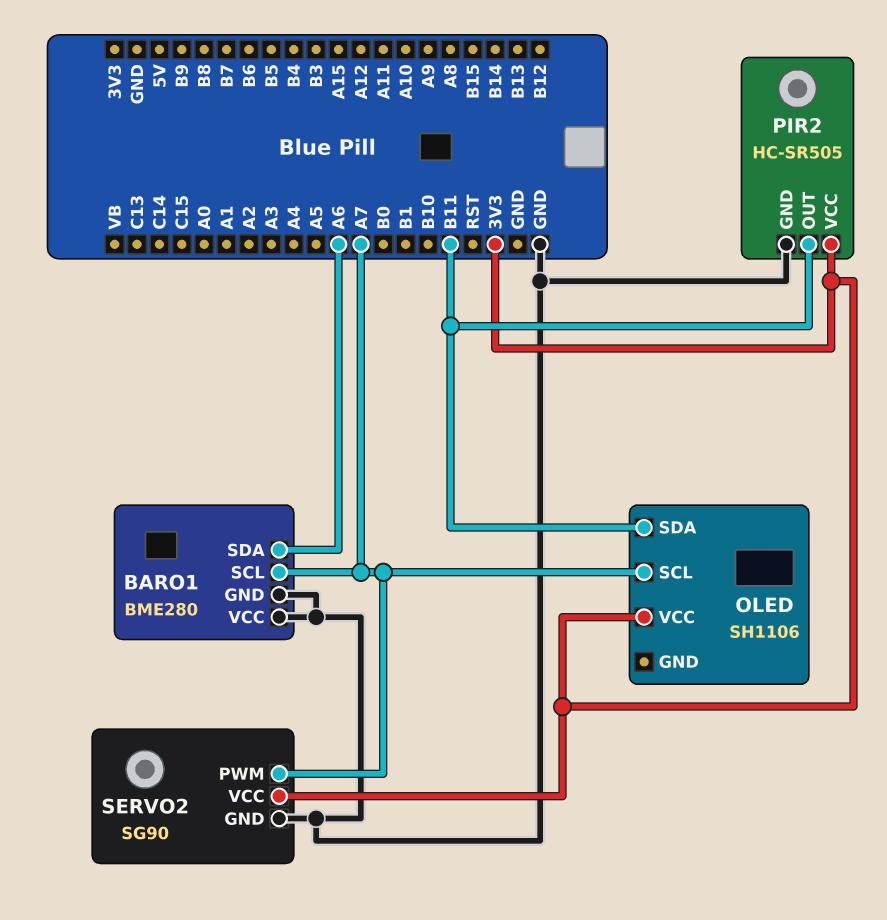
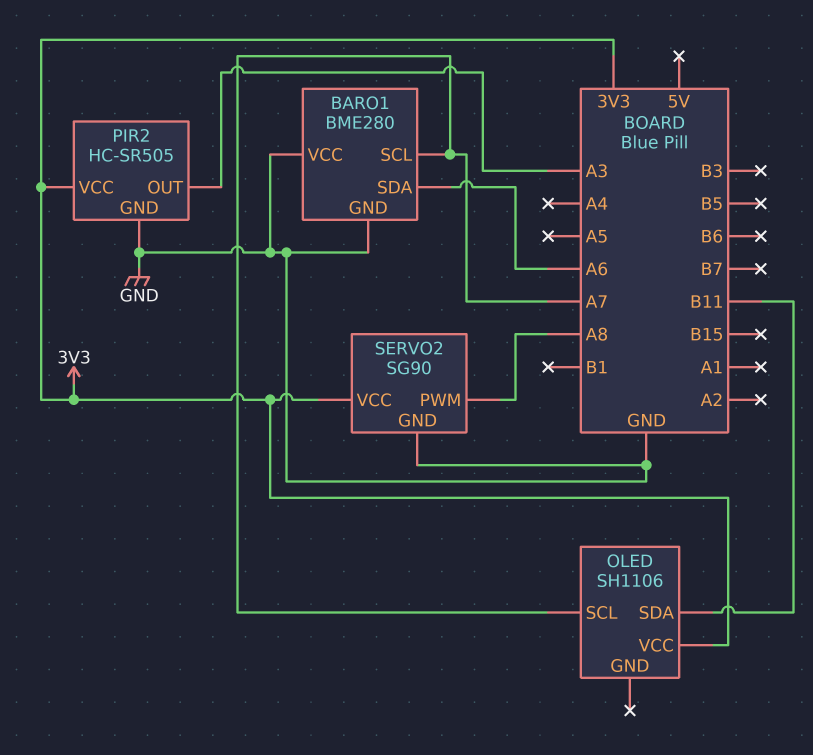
PIR2 pin OUT: B11 -> A3
SERVO2 pin PWM: A7 -> A8

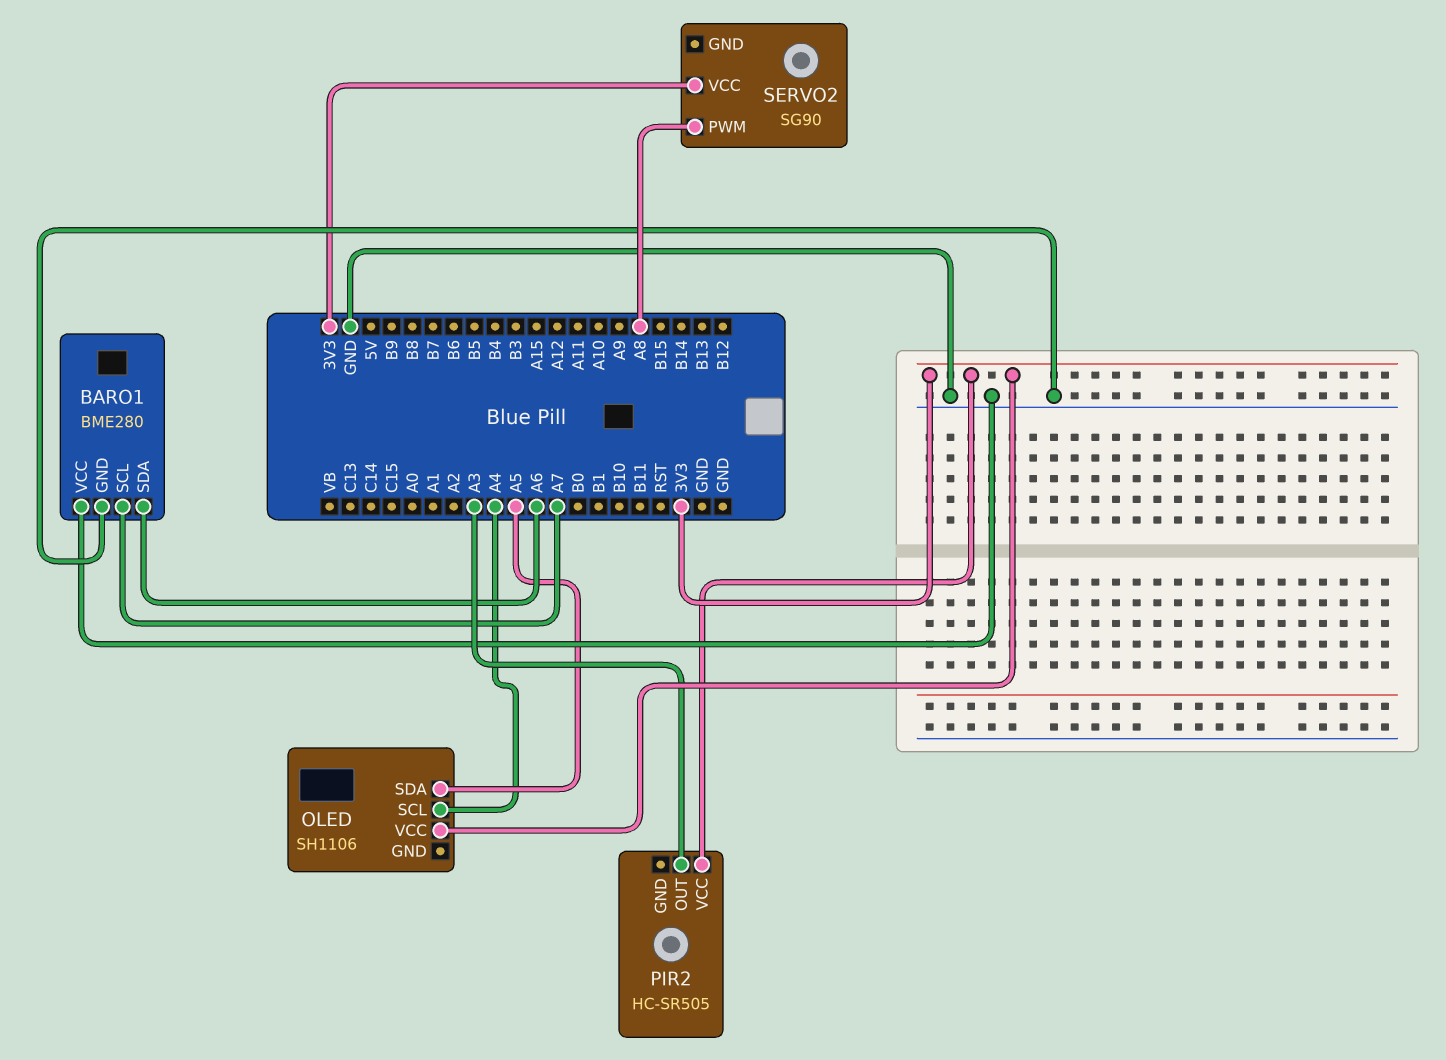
OLED pin SCL: A7 -> A4
OLED pin SDA: B11 -> A5
PIR2 pin GND: GND -> none
SERVO2 pin GND: GND -> none

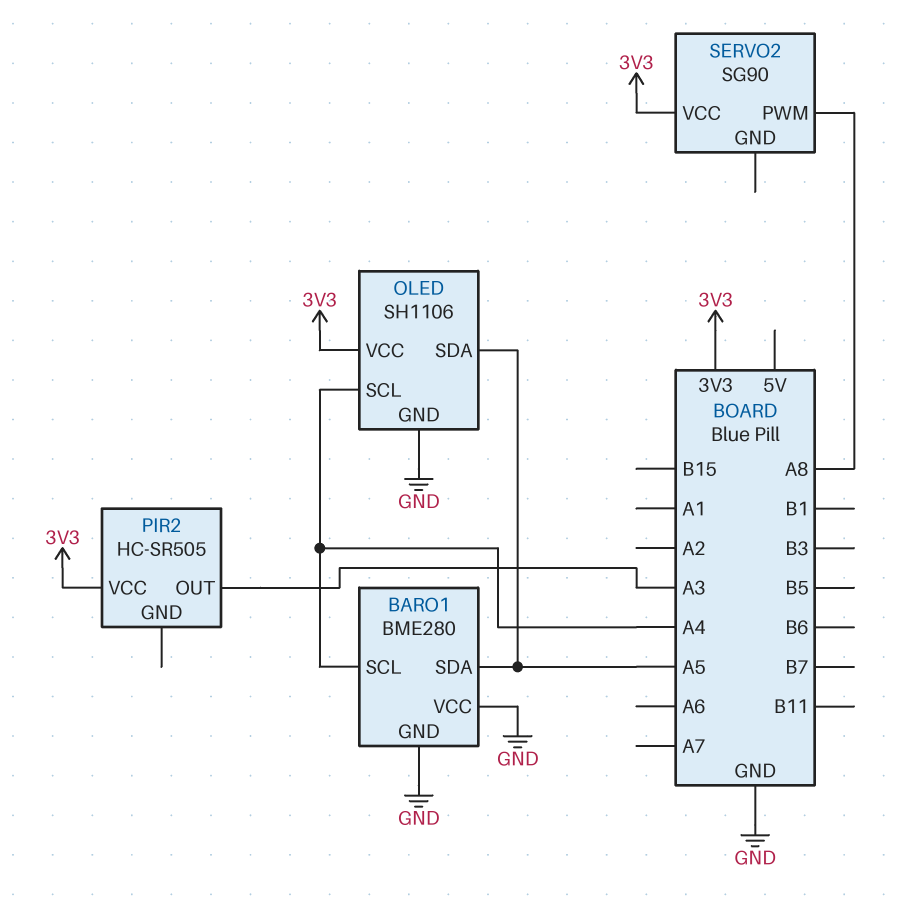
BARO1 pin SCL: A7 -> A4
BARO1 pin SDA: A6 -> A5
OLED pin GND: none -> GND

